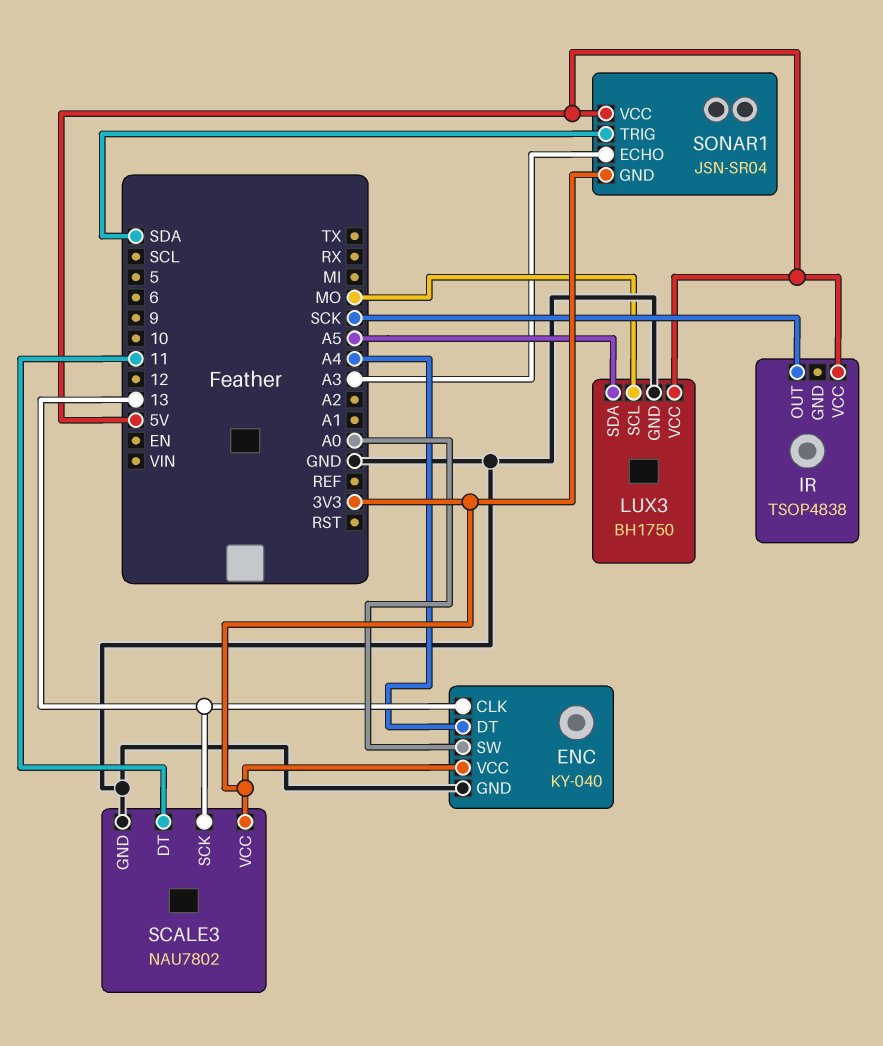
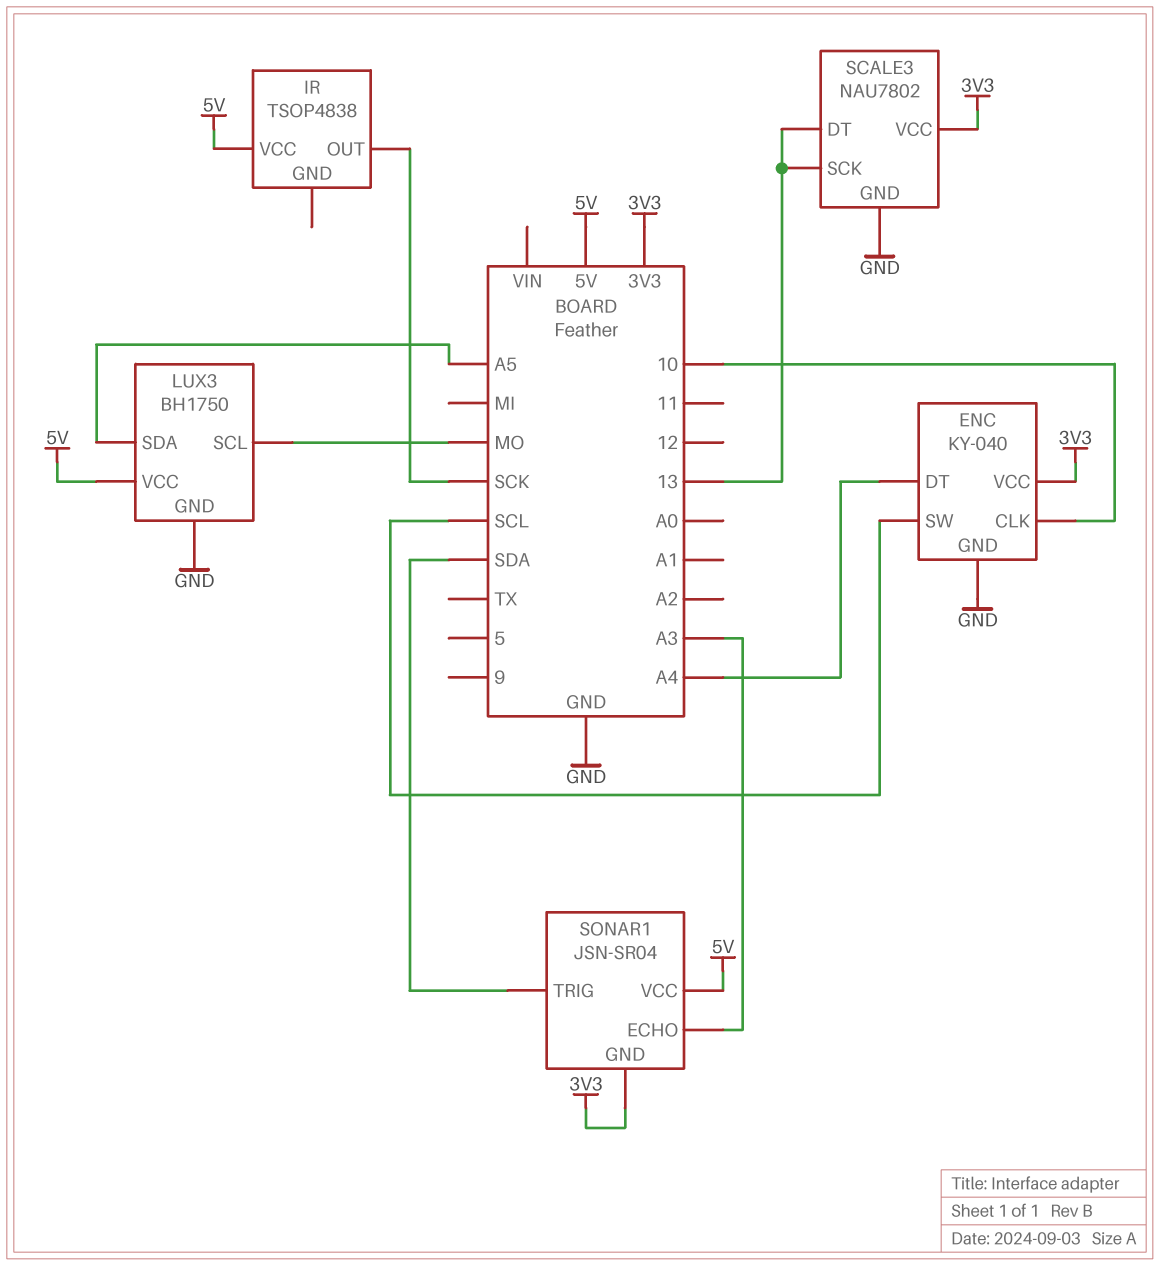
ENC pin CLK: 13 -> 10
ENC pin SW: A0 -> SCL
SCALE3 pin DT: 11 -> 13

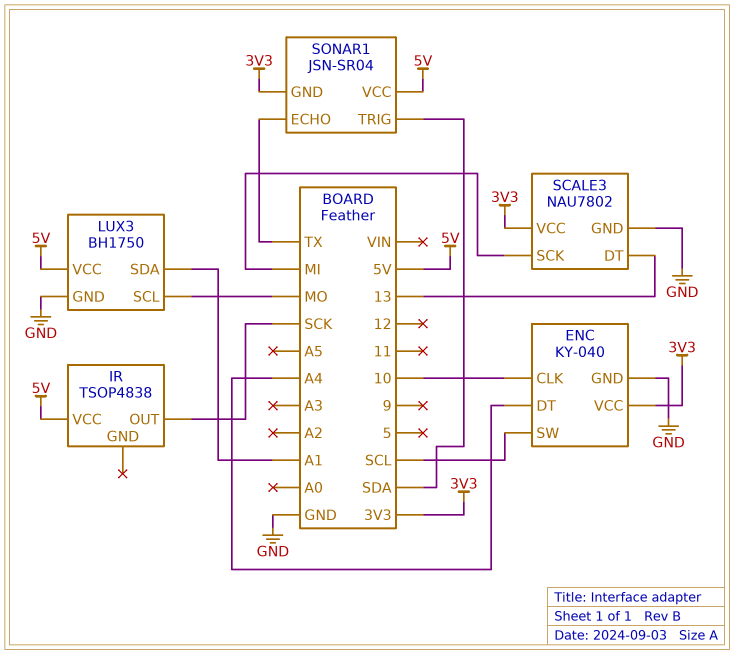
LUX3 pin SDA: A5 -> A1
SCALE3 pin SCK: 13 -> MI
SONAR1 pin ECHO: A3 -> TX

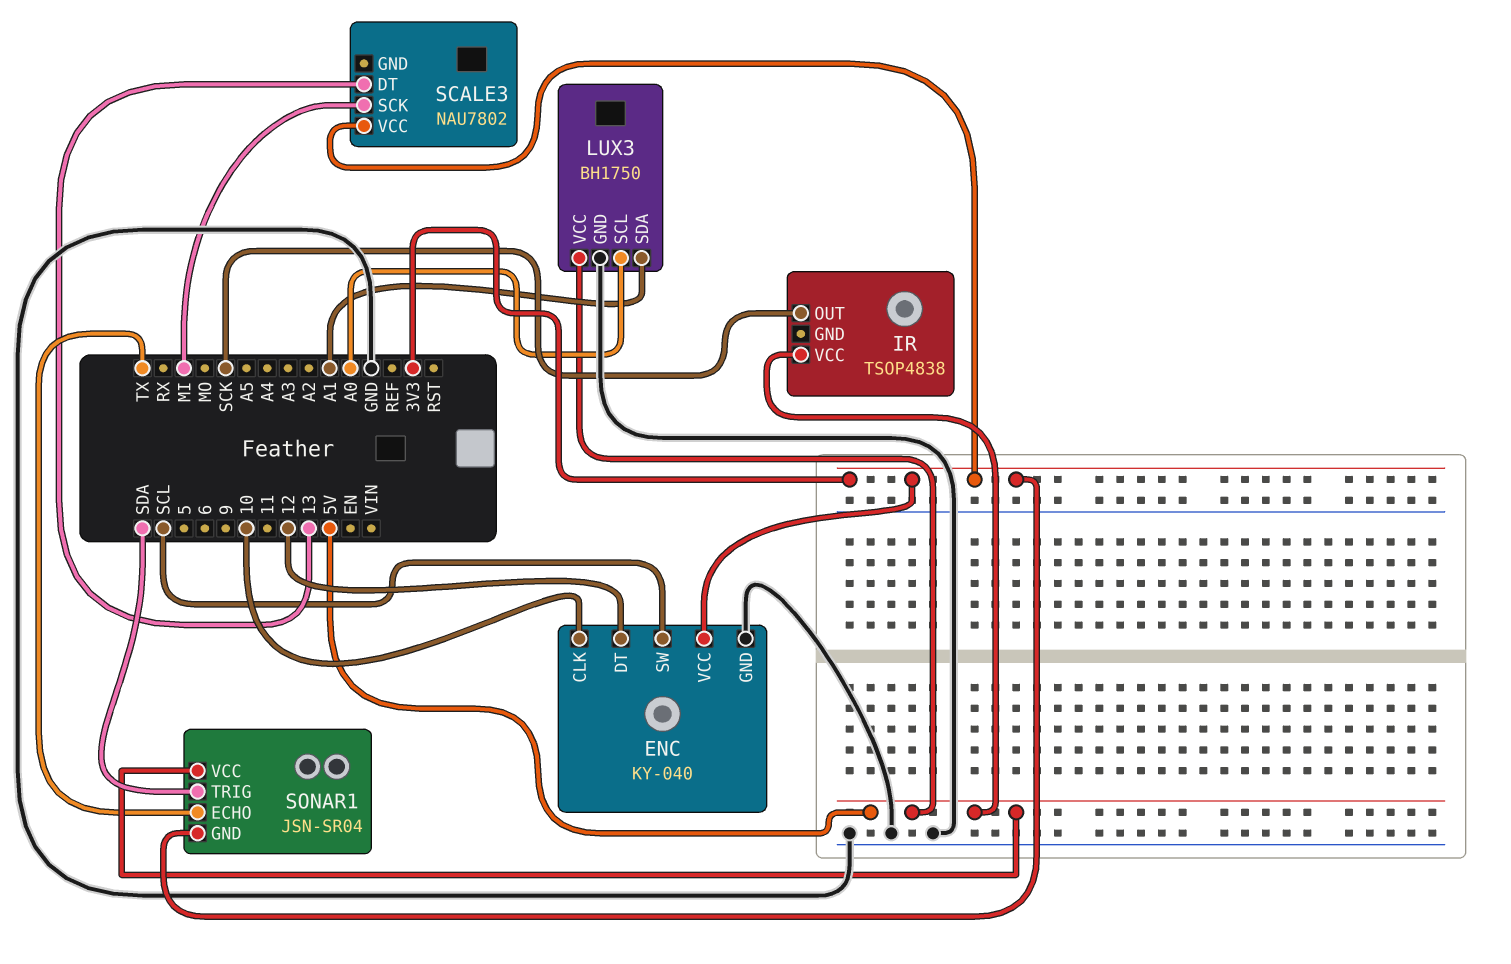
ENC pin DT: A4 -> 12
LUX3 pin SCL: MO -> A0
SCALE3 pin GND: GND -> none

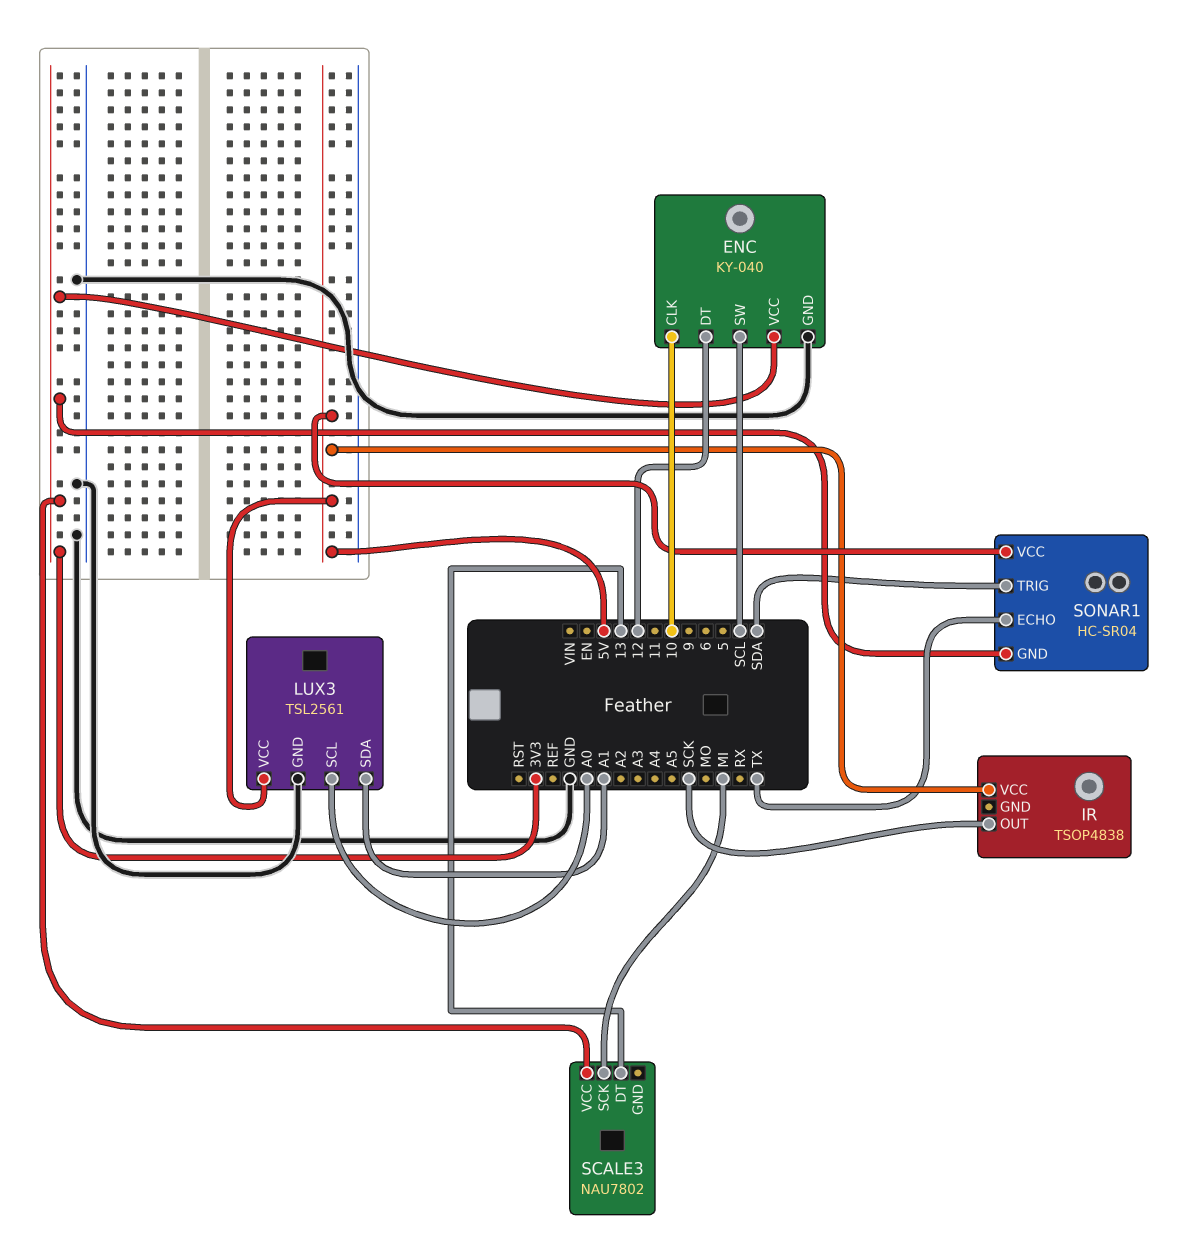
LUX3: BH1750 -> TSL2561
SONAR1: JSN-SR04 -> HC-SR04

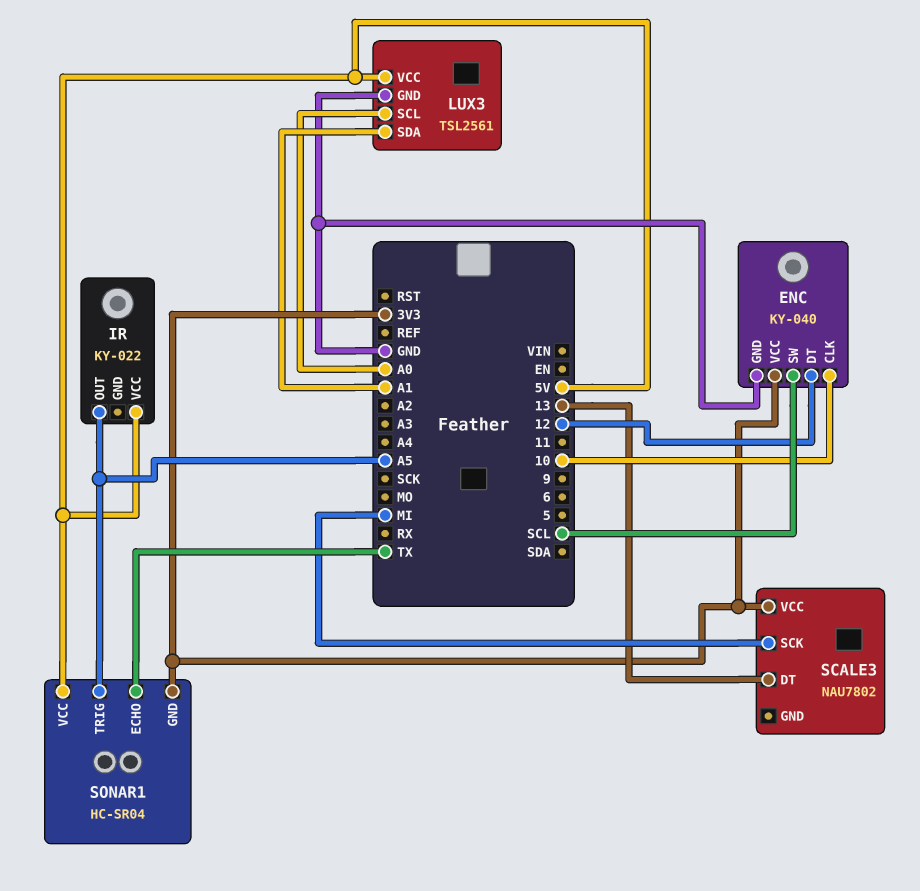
IR: TSOP4838 -> KY-022
IR pin OUT: SCK -> A5
SONAR1 pin TRIG: SDA -> A5

